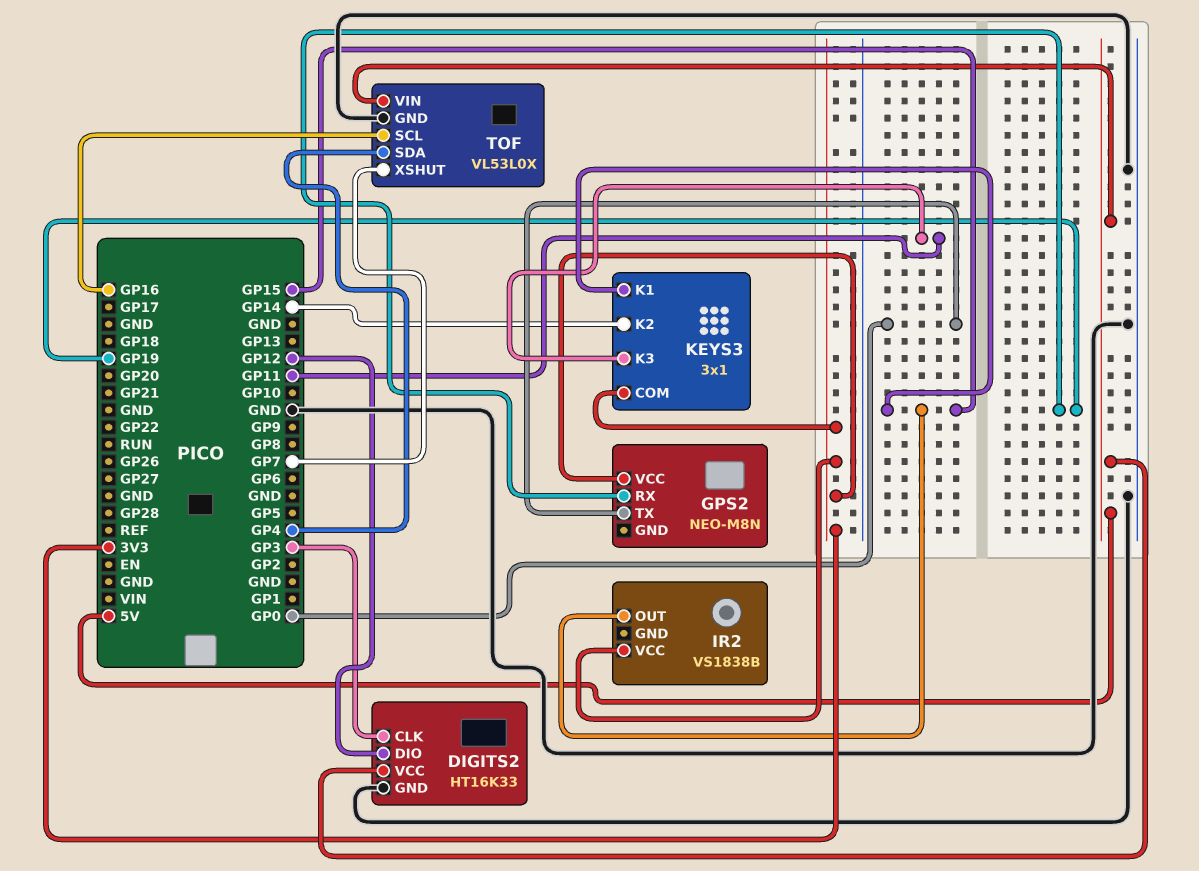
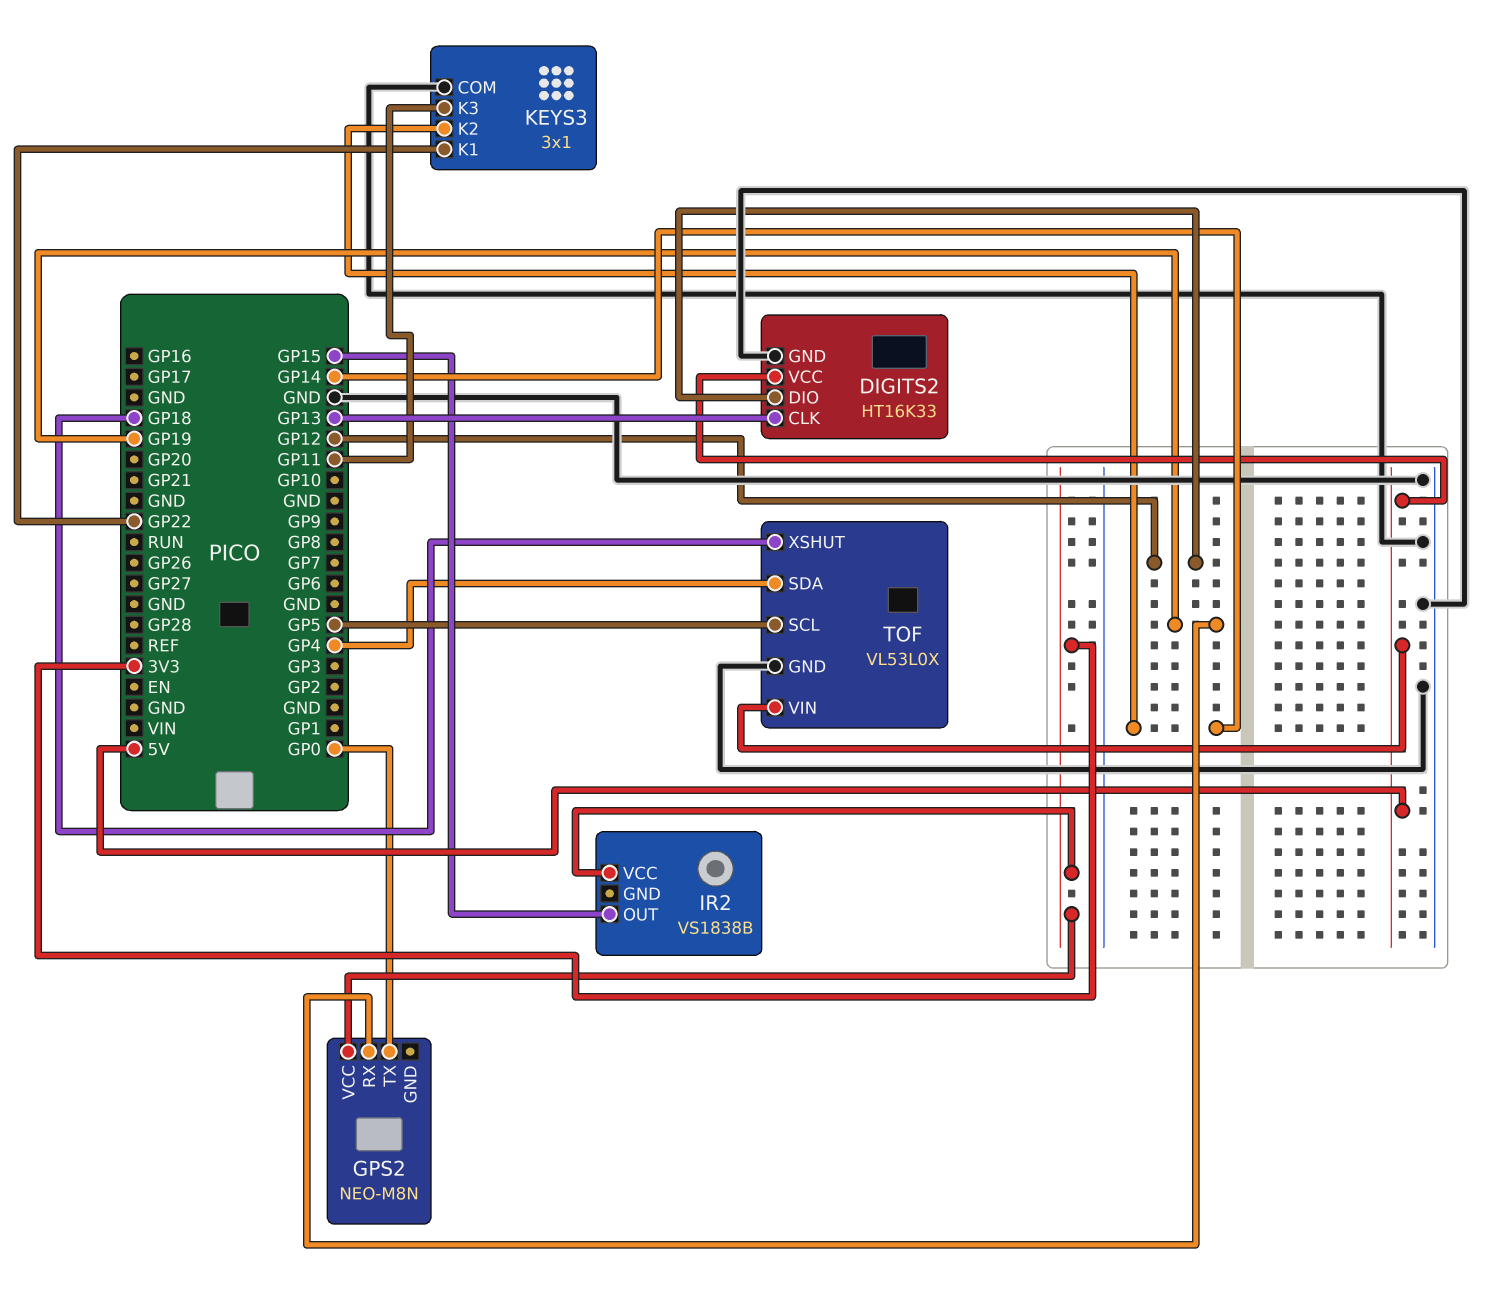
DIGITS2 pin CLK: GP3 -> GP13
KEYS3 pin COM: 3V3 -> GND
KEYS3 pin K1: GP15 -> GP22
TOF pin SCL: GP16 -> GP5
TOF pin XSHUT: GP7 -> GP18

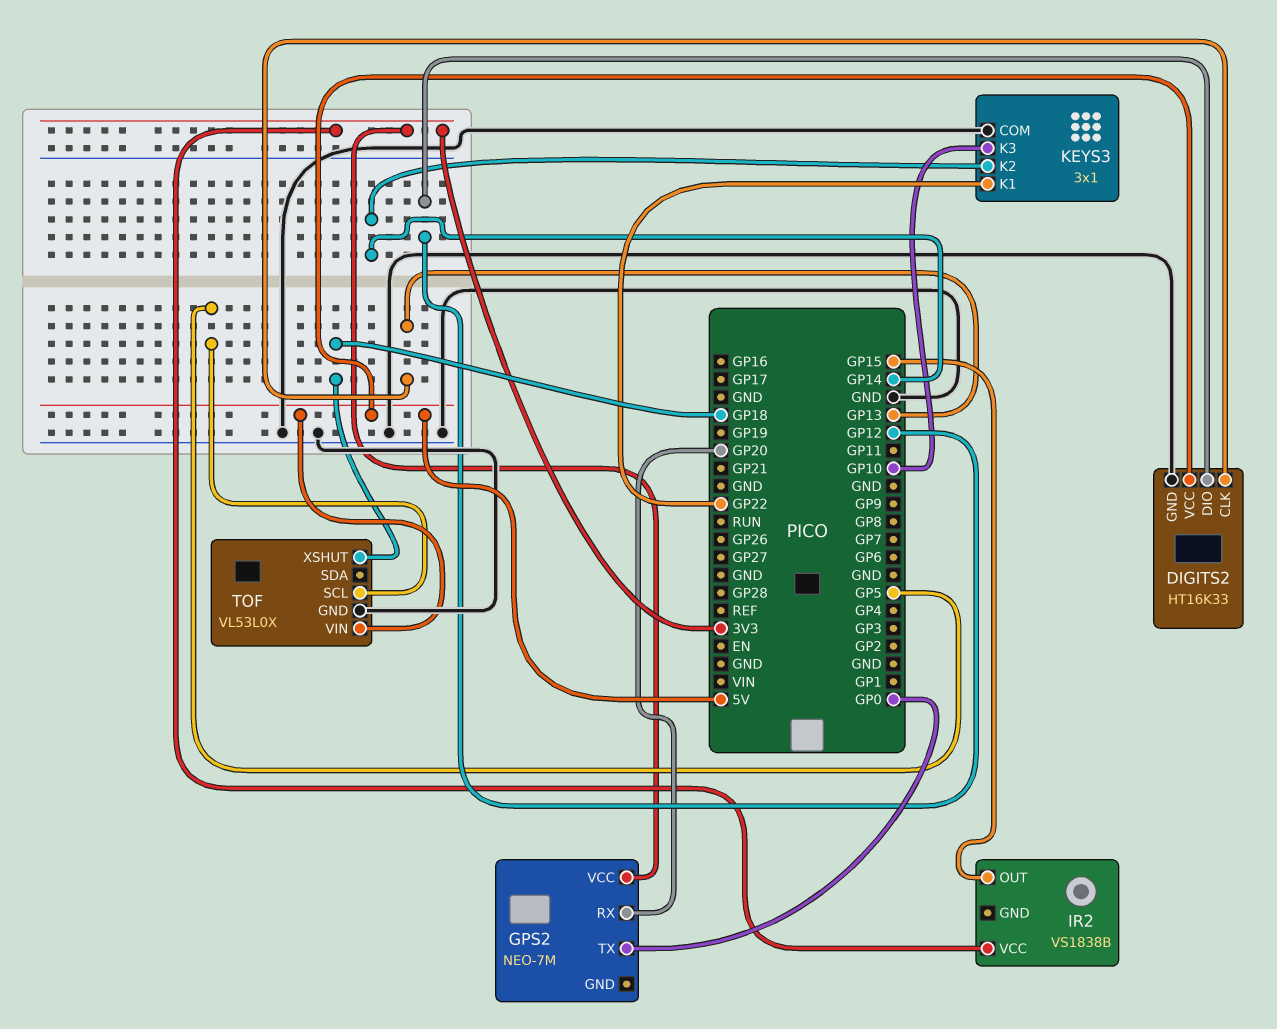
GPS2: NEO-M8N -> NEO-7M
GPS2 pin RX: GP19 -> GP20
KEYS3 pin K3: GP11 -> GP10
TOF pin SDA: GP4 -> none

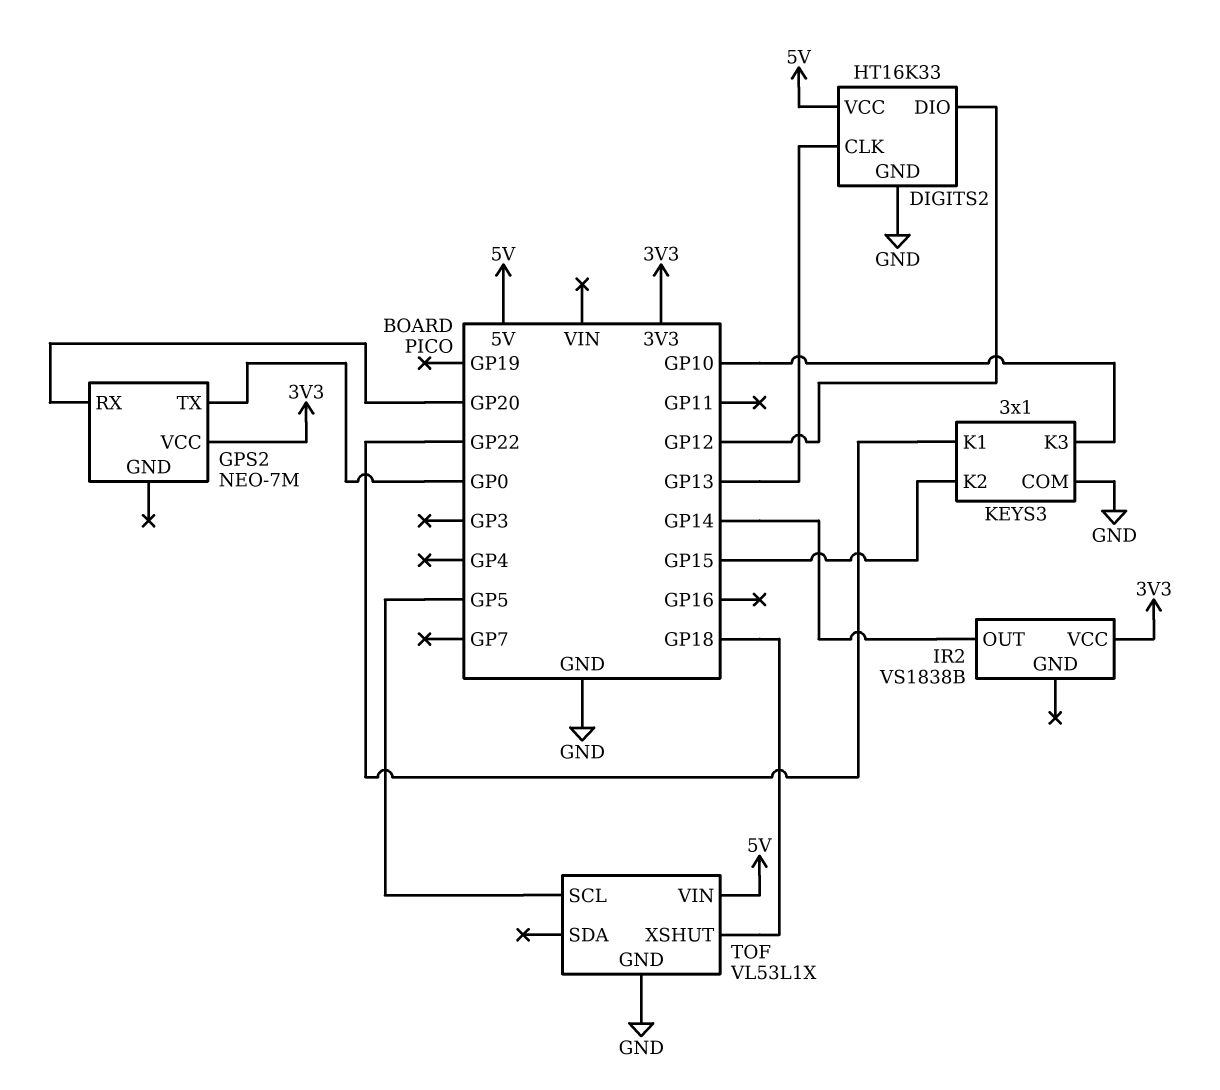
IR2 pin OUT: GP15 -> GP14
KEYS3 pin K2: GP14 -> GP15
TOF: VL53L0X -> VL53L1X

